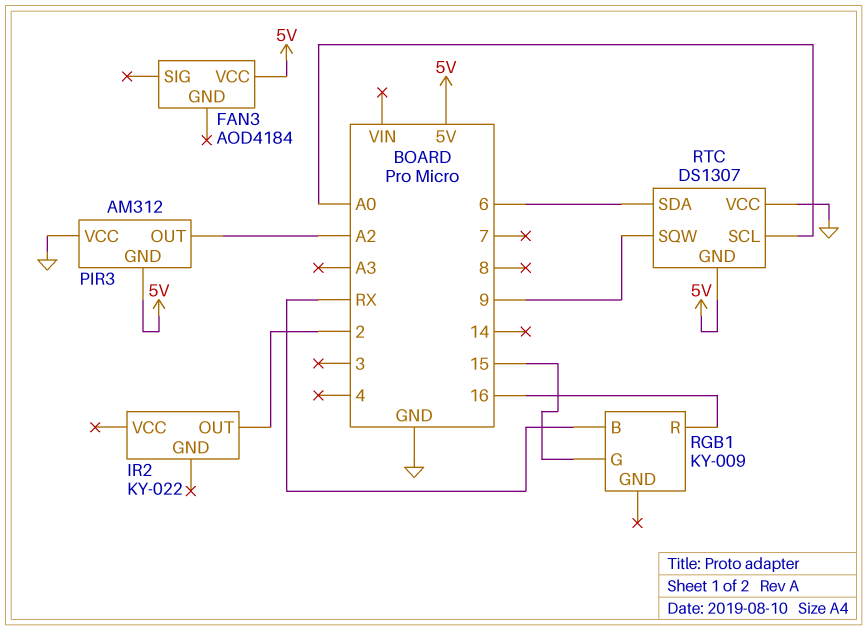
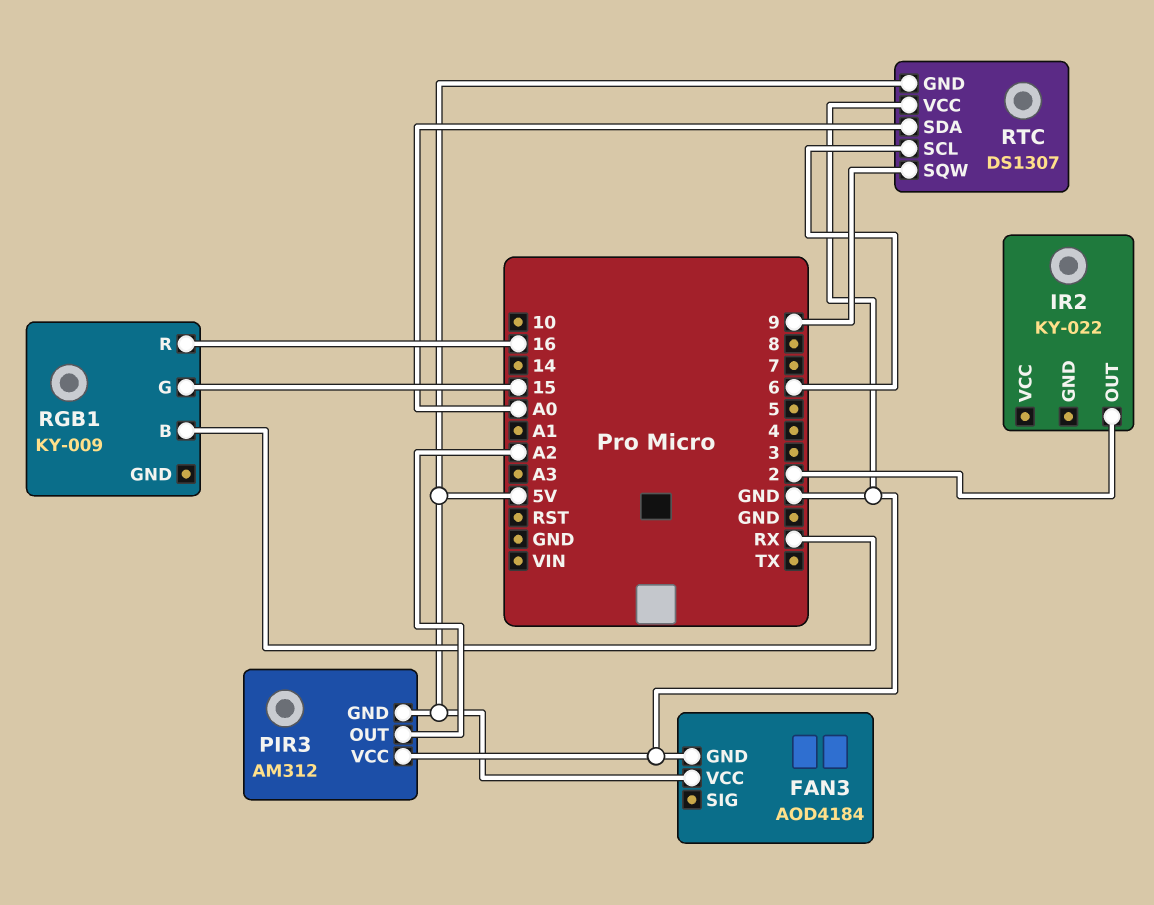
FAN3 pin GND: none -> GND
RTC pin SCL: A0 -> 6
RTC pin SDA: 6 -> A0

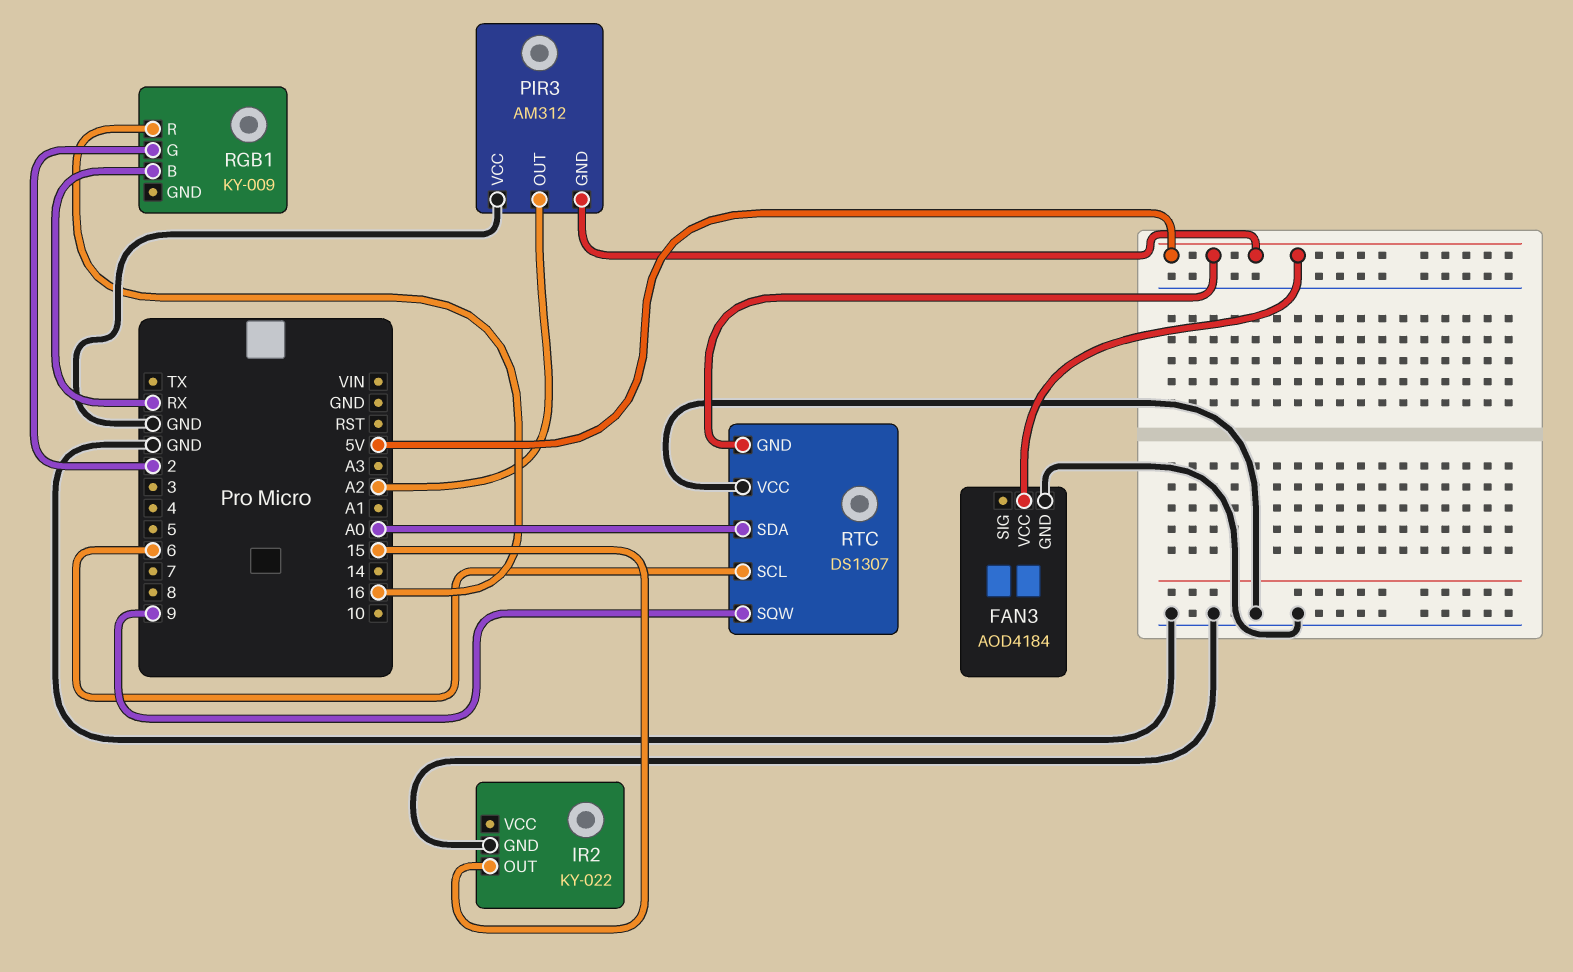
IR2 pin GND: none -> GND
IR2 pin OUT: 2 -> 15
RGB1 pin G: 15 -> 2

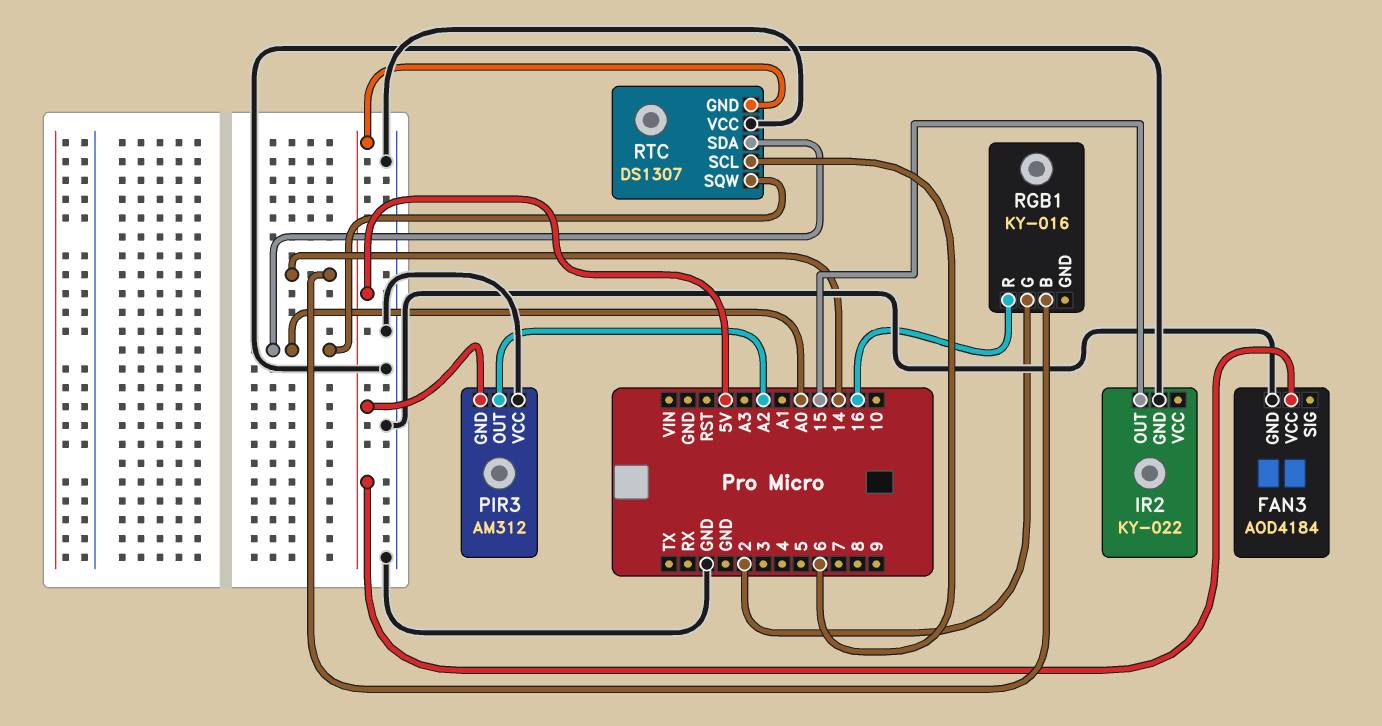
RGB1: KY-009 -> KY-016
RGB1 pin B: RX -> 14
RTC pin SQW: 9 -> A0

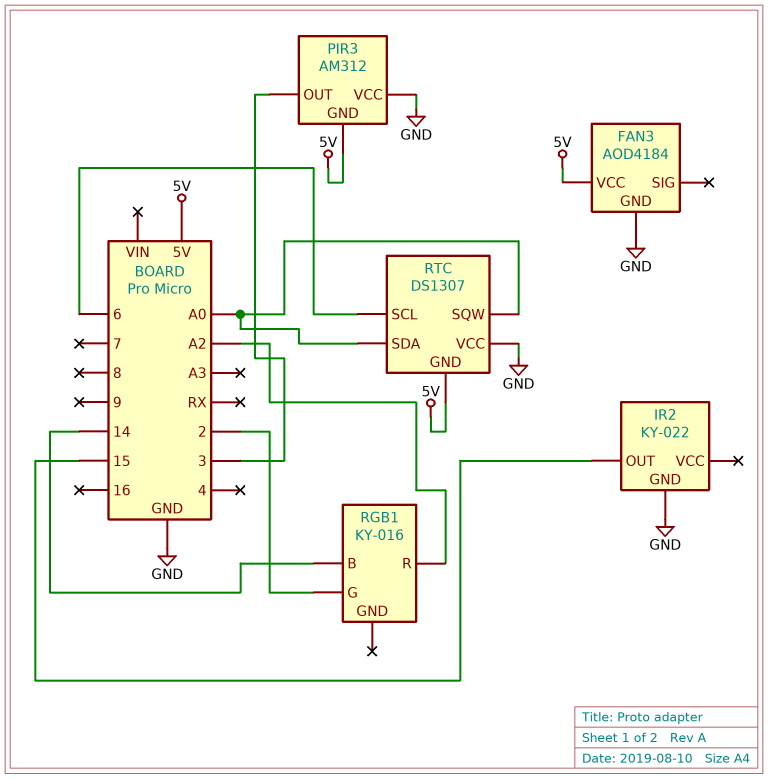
PIR3 pin OUT: A2 -> 3
RGB1 pin R: 16 -> A2

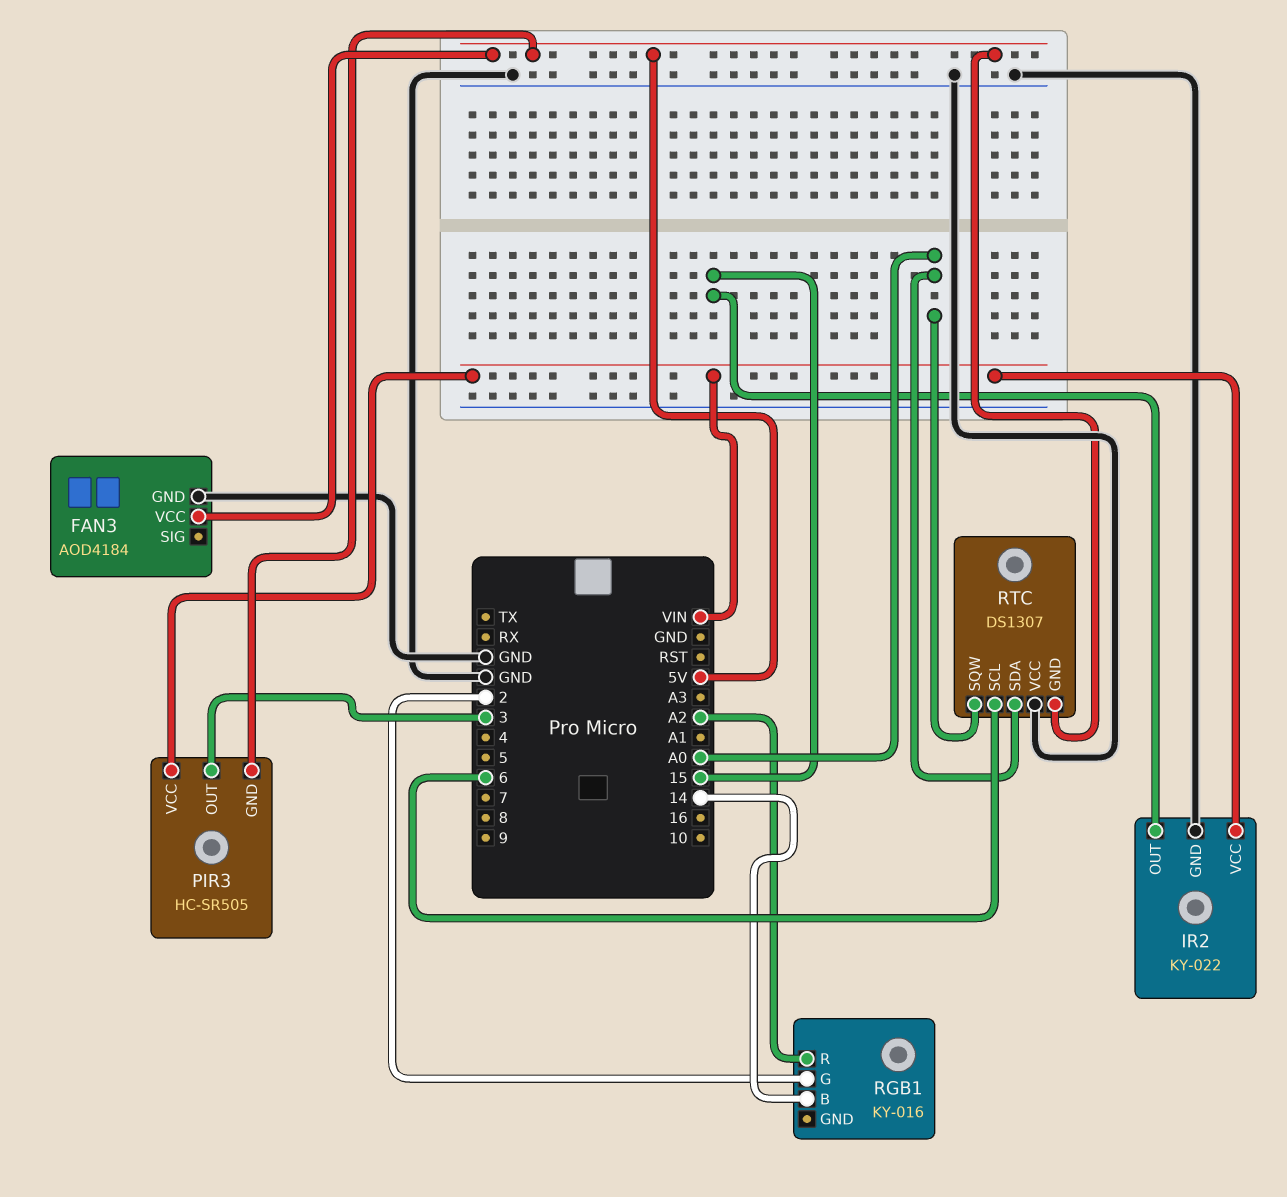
IR2 pin VCC: none -> VIN
PIR3: AM312 -> HC-SR505
PIR3 pin VCC: GND -> VIN

